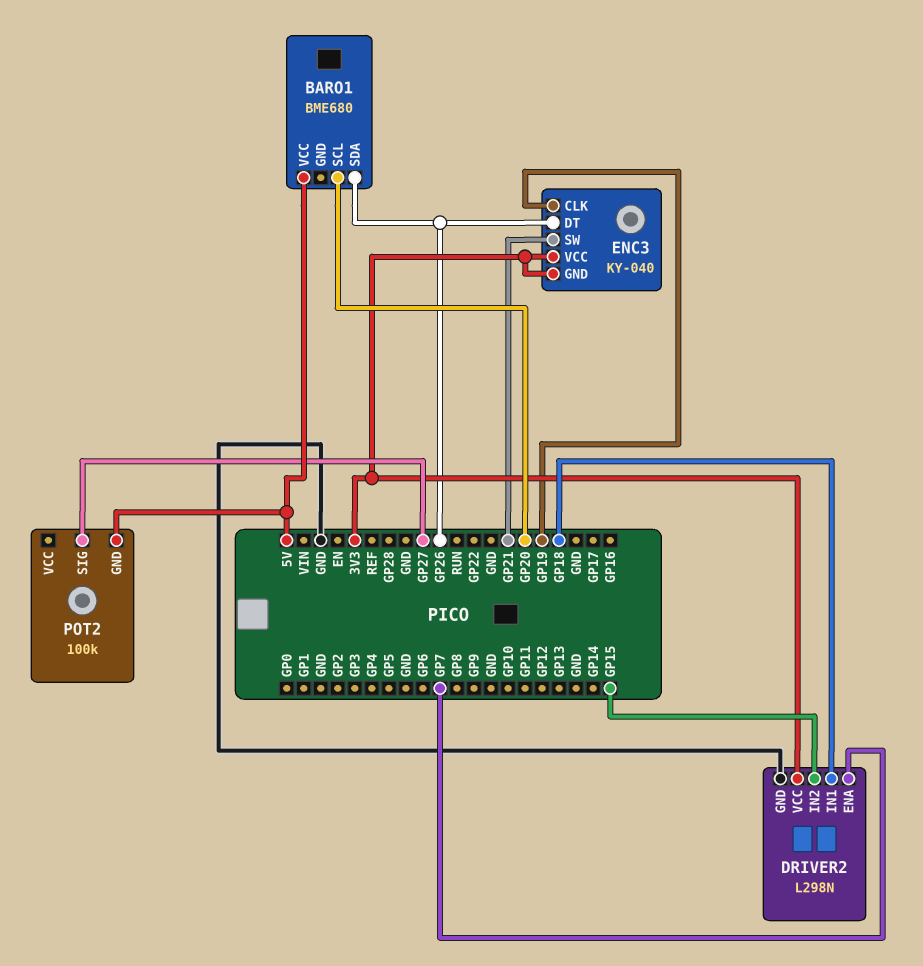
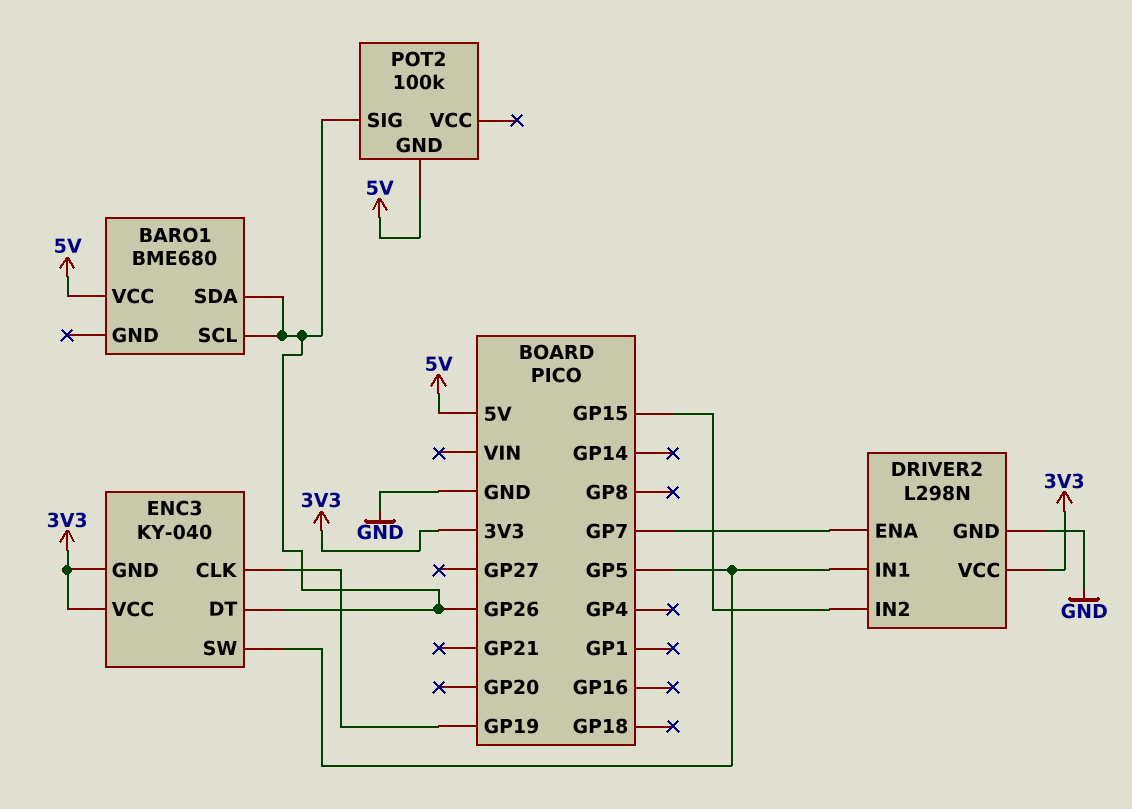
BARO1 pin SCL: GP20 -> GP26
DRIVER2 pin IN1: GP18 -> GP5
ENC3 pin SW: GP21 -> GP5
POT2 pin SIG: GP27 -> GP26

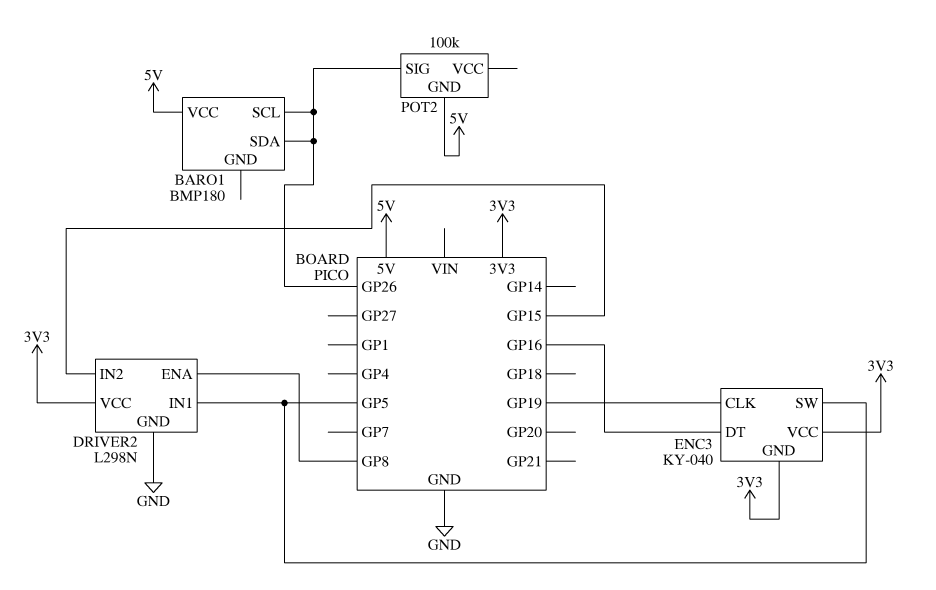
BARO1: BME680 -> BMP180
DRIVER2 pin ENA: GP7 -> GP8
ENC3 pin DT: GP26 -> GP16

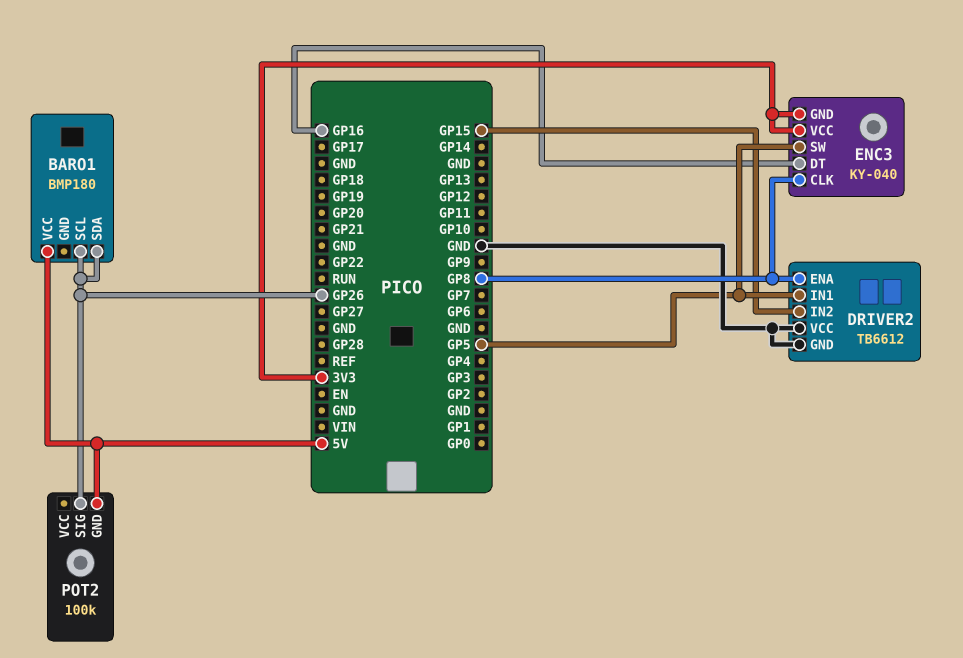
DRIVER2: L298N -> TB6612
DRIVER2 pin VCC: 3V3 -> GND
ENC3 pin CLK: GP19 -> GP8

